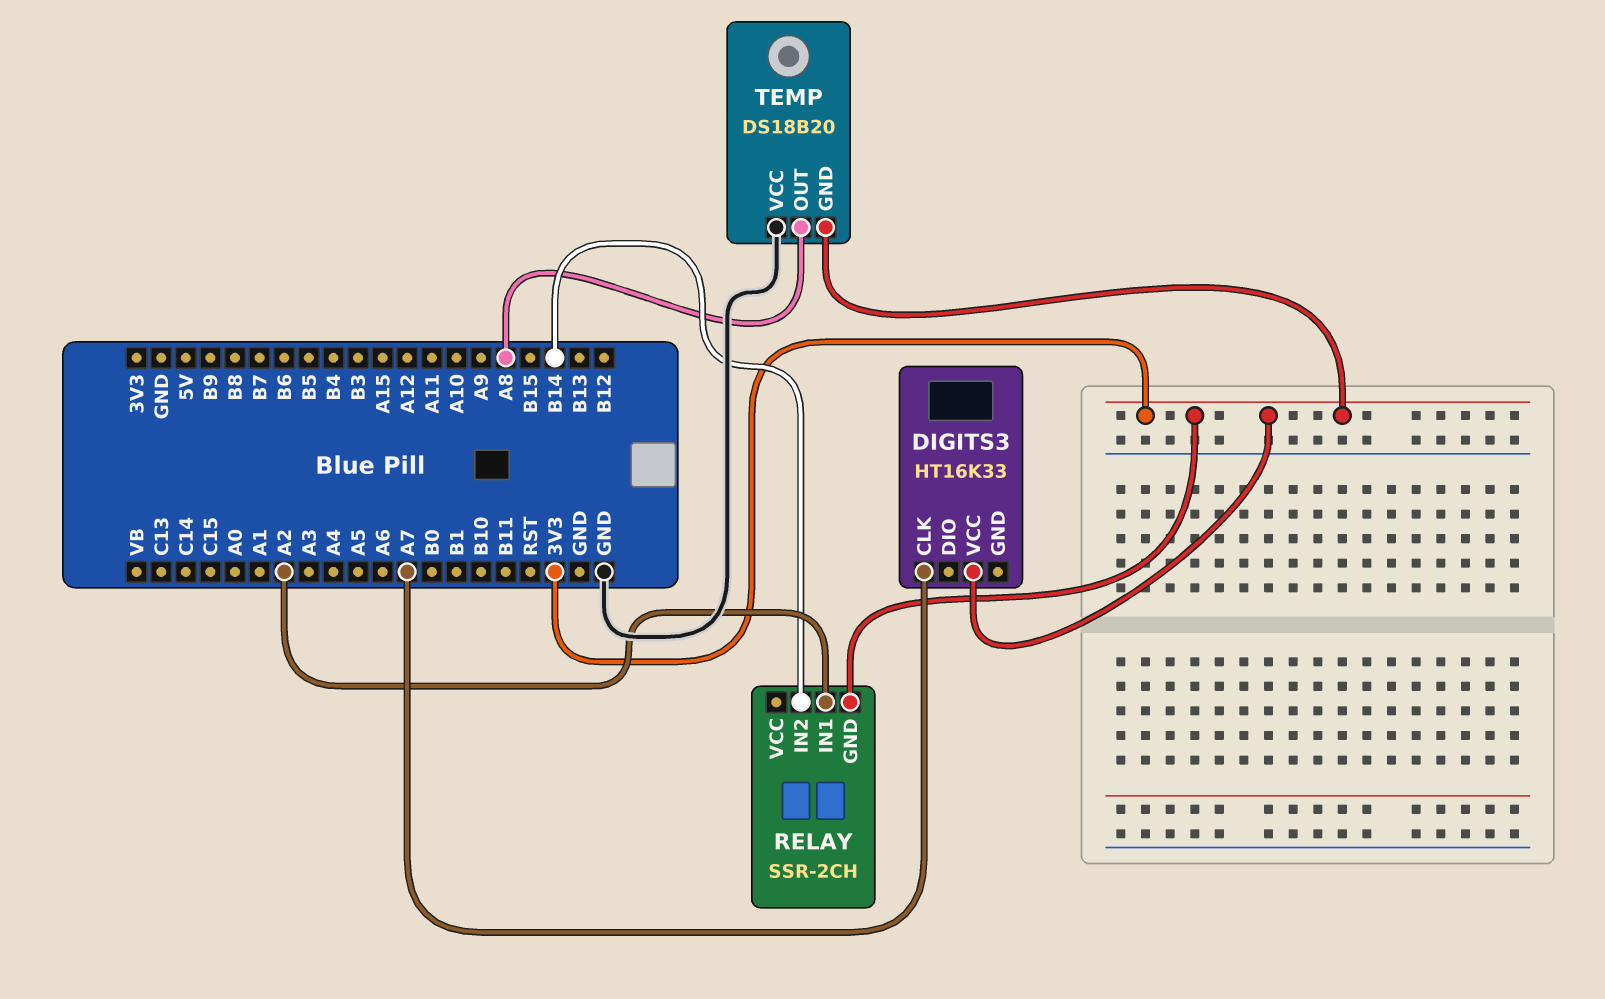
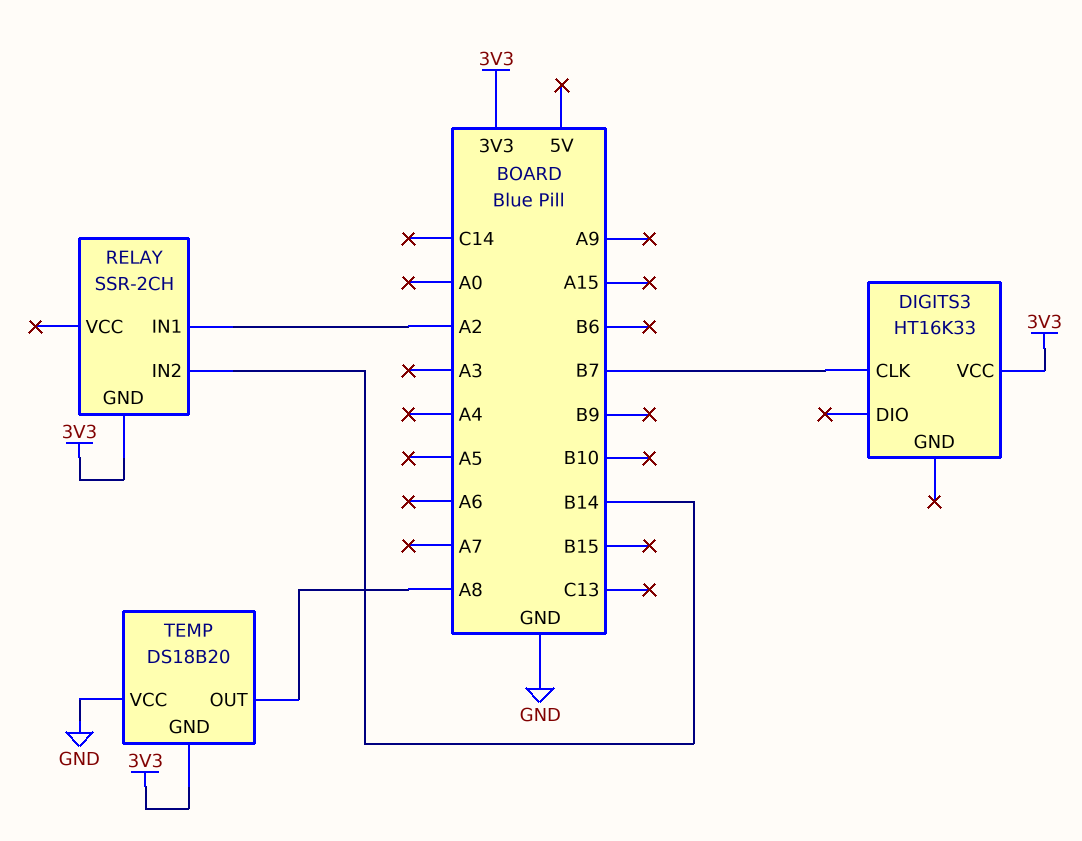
DIGITS3 pin CLK: A7 -> B7

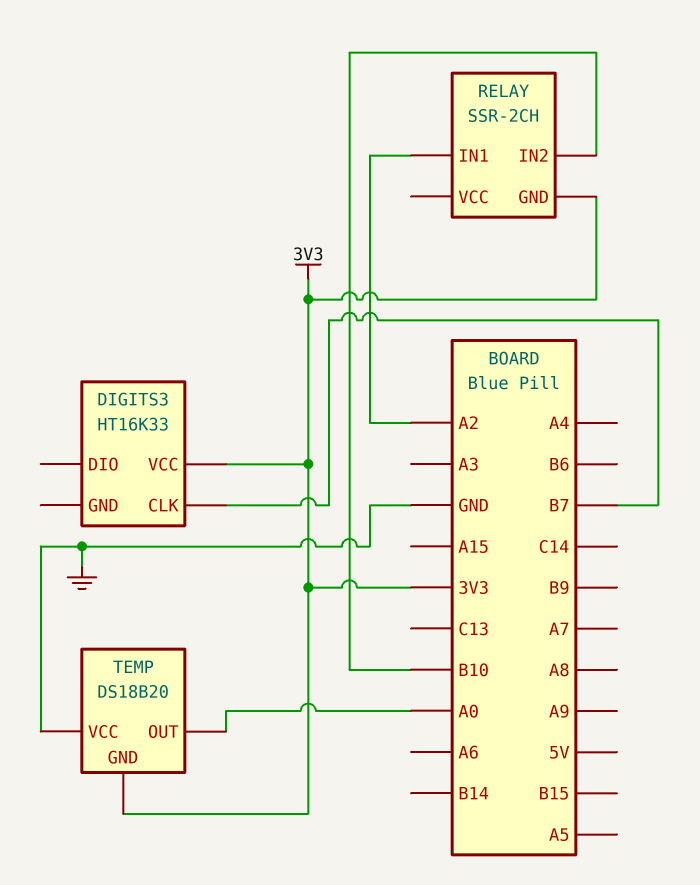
RELAY pin IN2: B14 -> B10
TEMP pin OUT: A8 -> A0

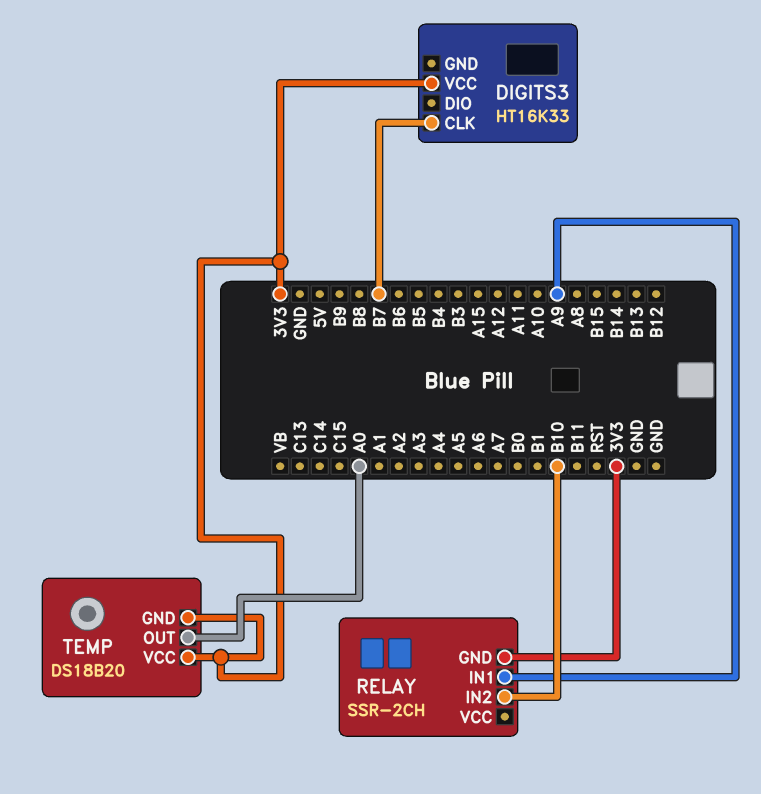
RELAY pin IN1: A2 -> A9
TEMP pin VCC: GND -> 3V3

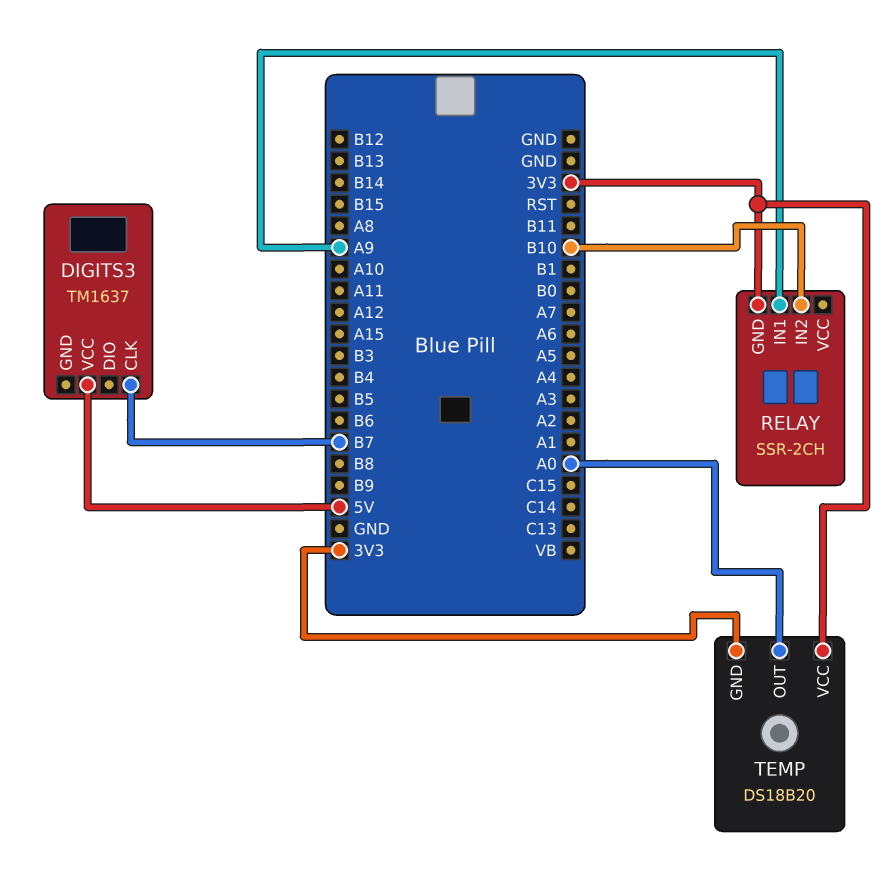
DIGITS3: HT16K33 -> TM1637
DIGITS3 pin VCC: 3V3 -> 5V

